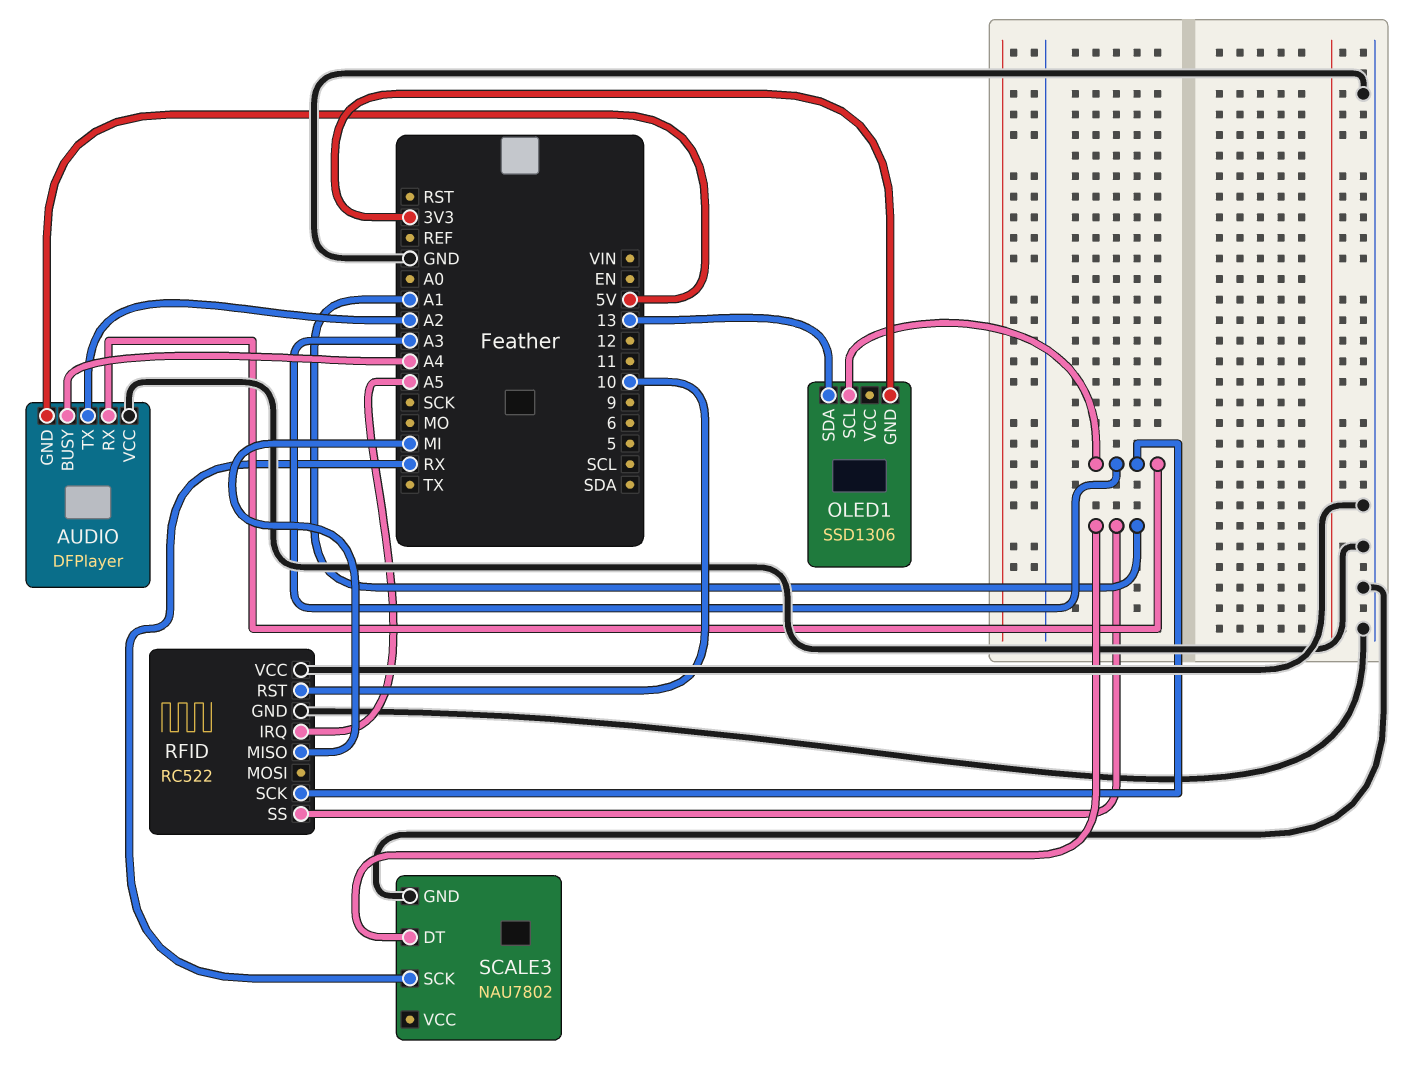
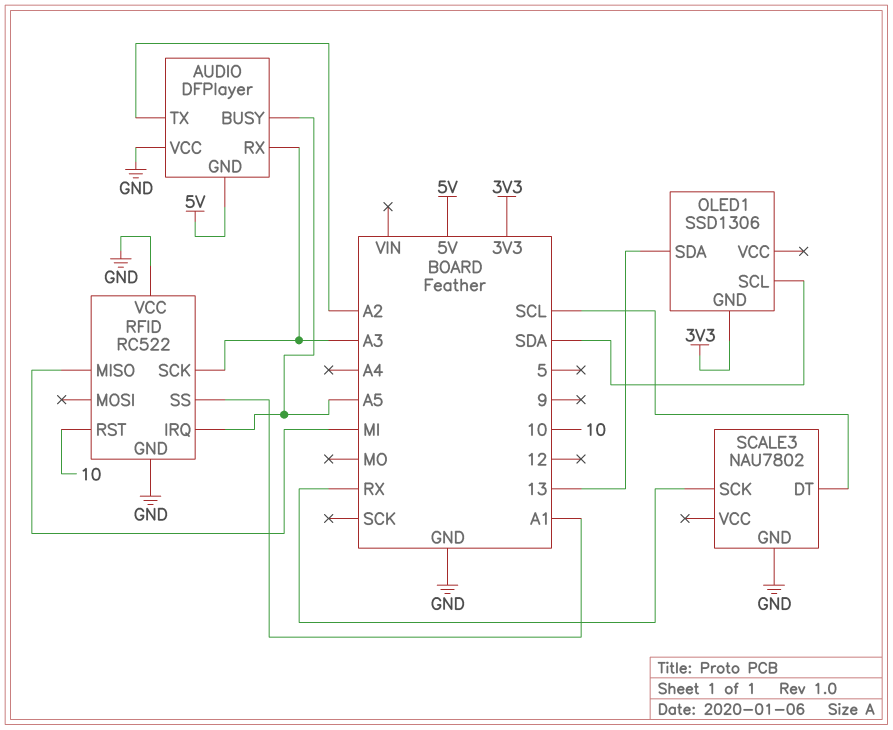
AUDIO pin BUSY: A4 -> A5
OLED1 pin SCL: A3 -> SDA
SCALE3 pin DT: A1 -> SCL

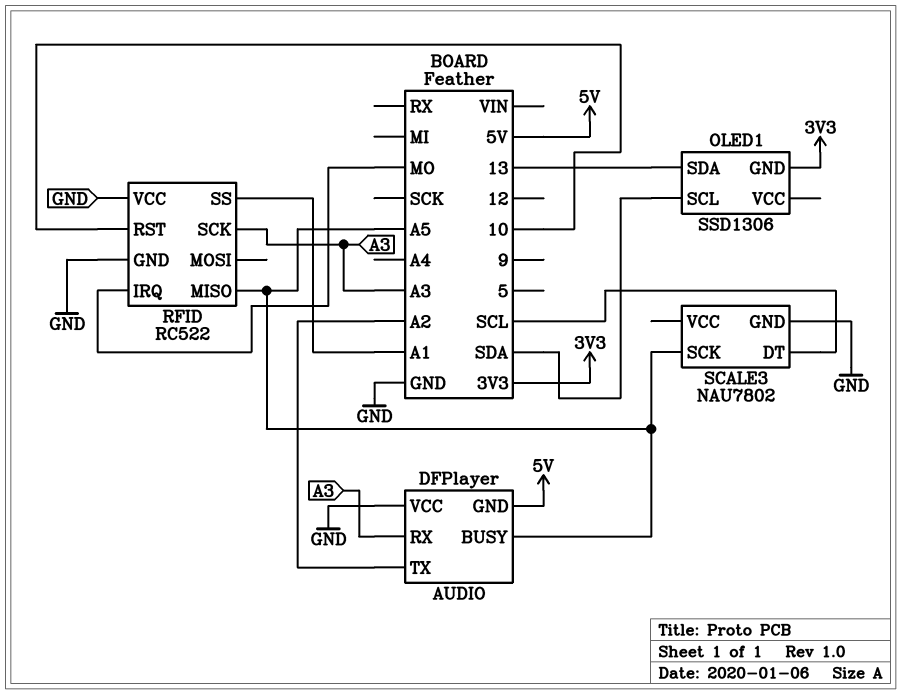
RFID pin IRQ: A5 -> MO
RFID pin MISO: MI -> A5
SCALE3 pin SCK: RX -> A5

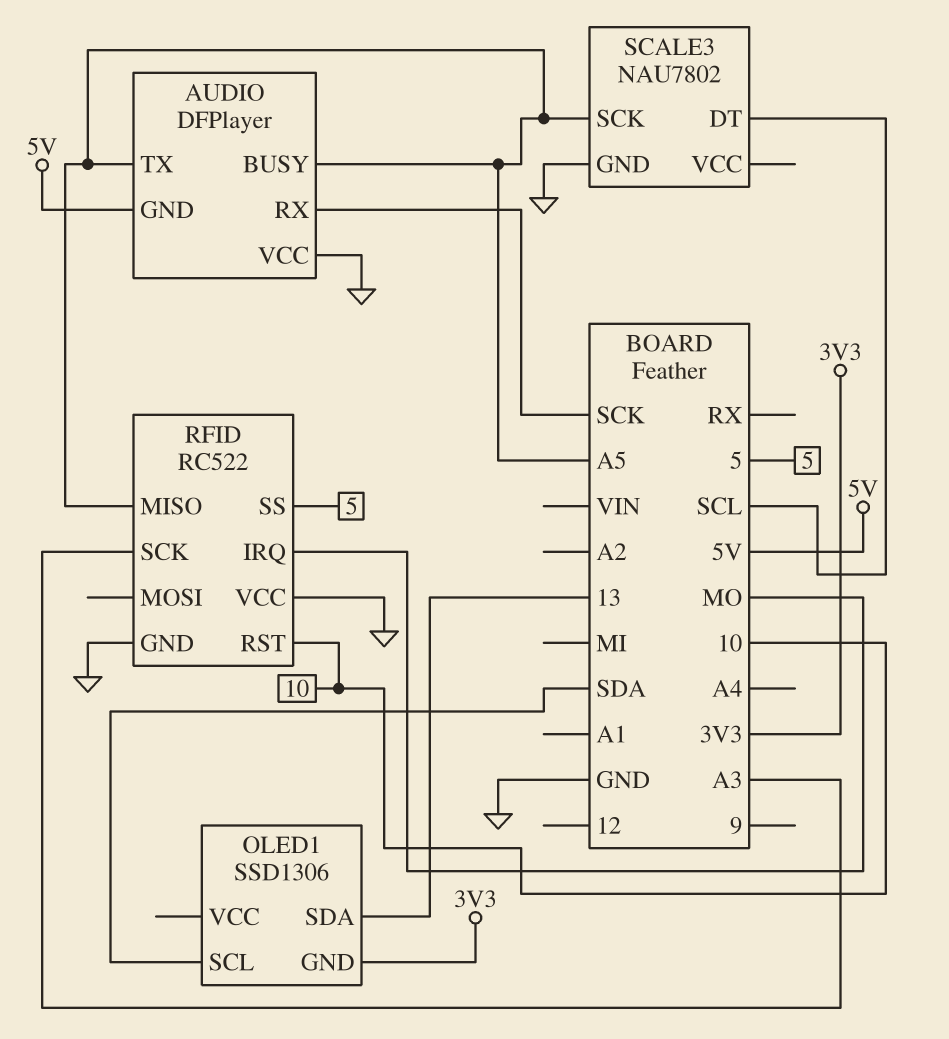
AUDIO pin RX: A3 -> SCK
AUDIO pin TX: A2 -> A5
RFID pin SS: A1 -> 5

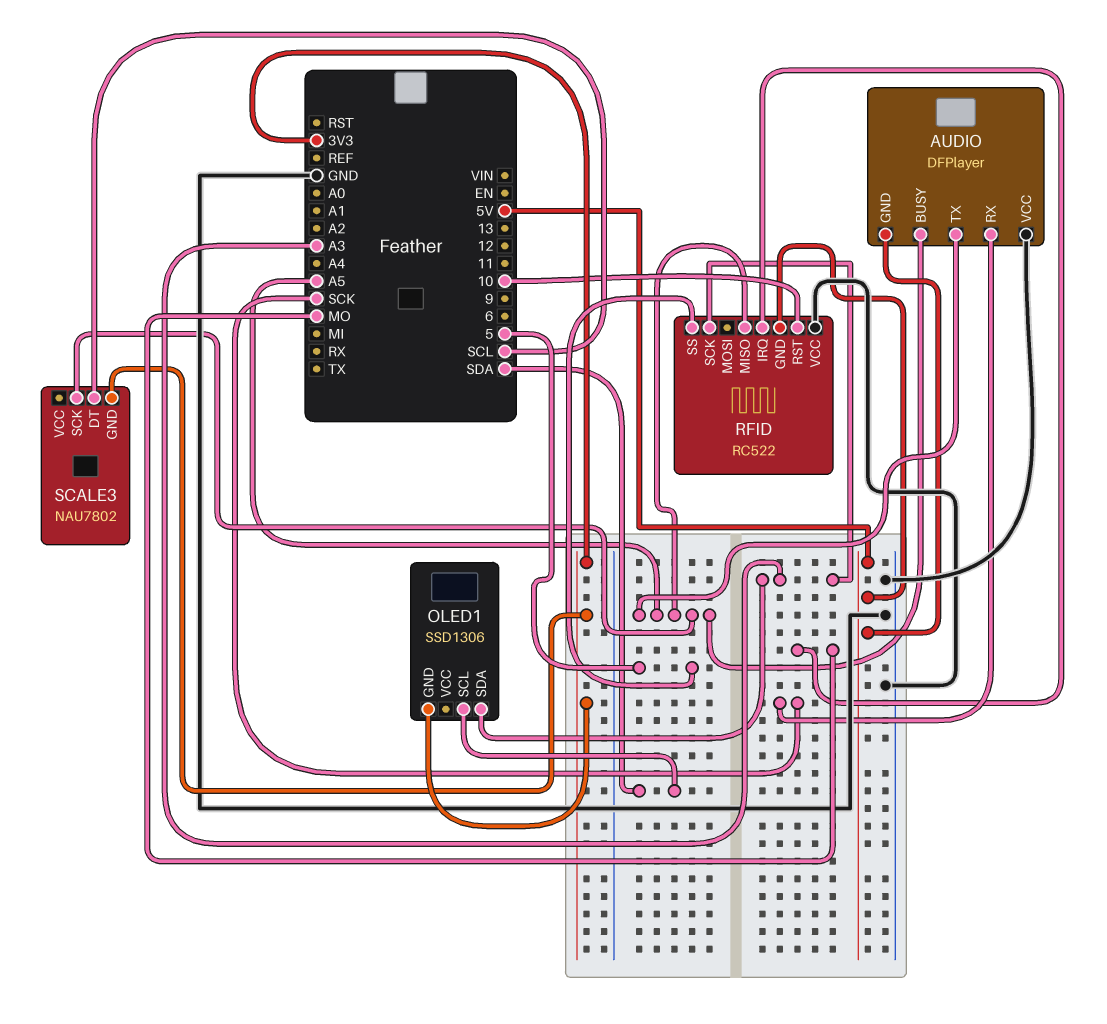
OLED1 pin SDA: 13 -> A3
RFID pin GND: GND -> 5V
SCALE3 pin GND: GND -> 3V3

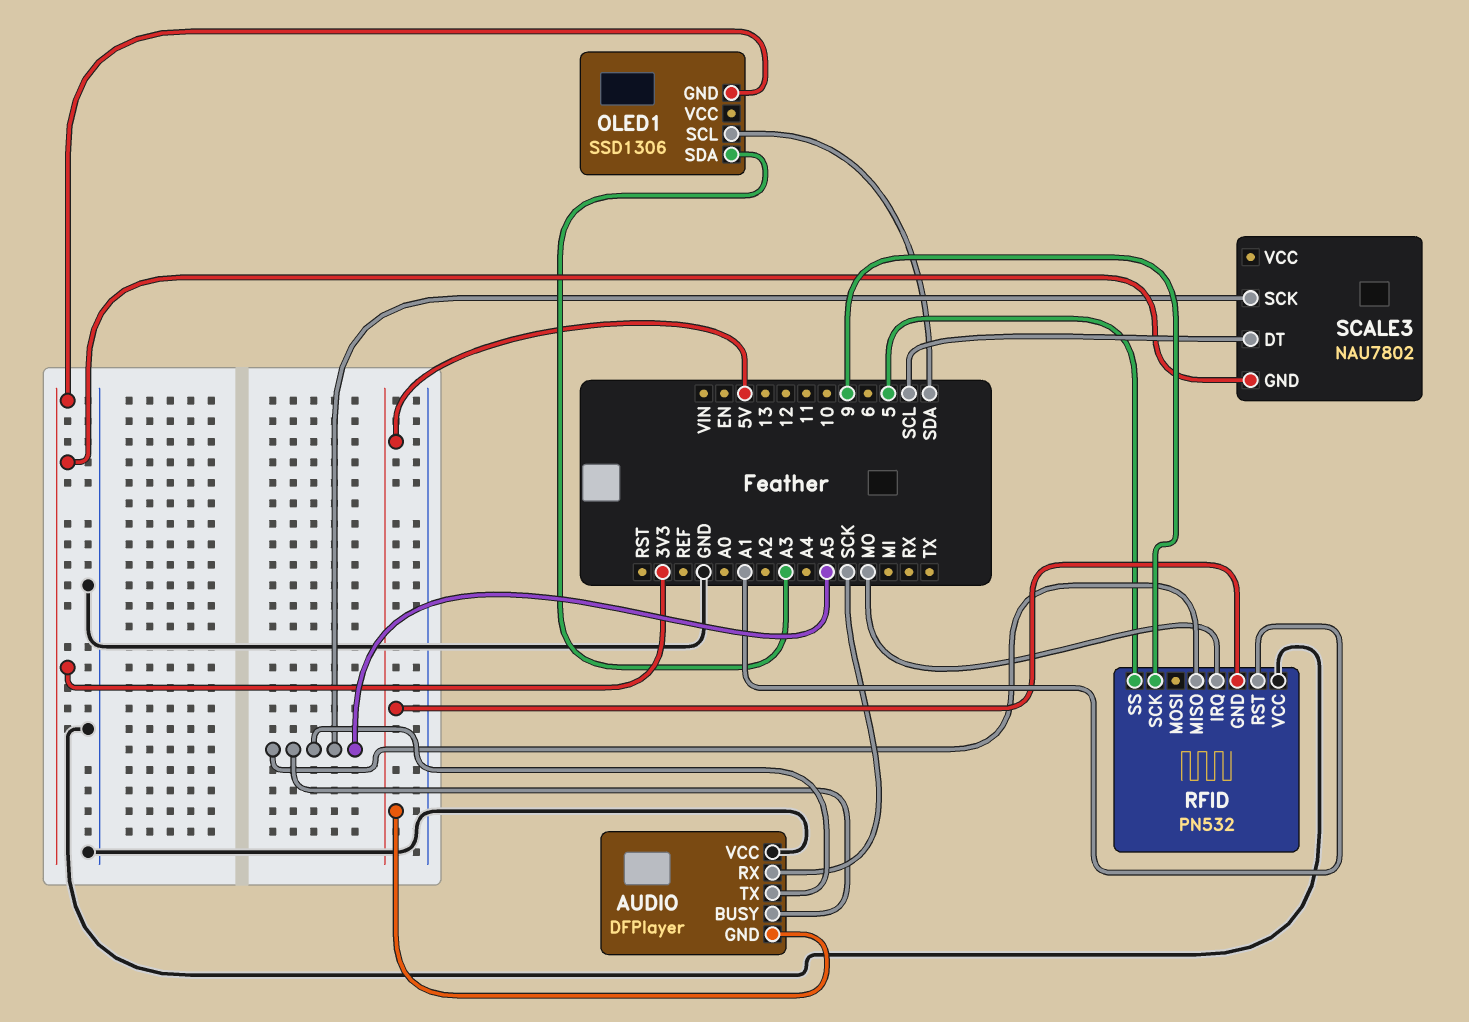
RFID: RC522 -> PN532
RFID pin RST: 10 -> A1
RFID pin SCK: A3 -> 9

